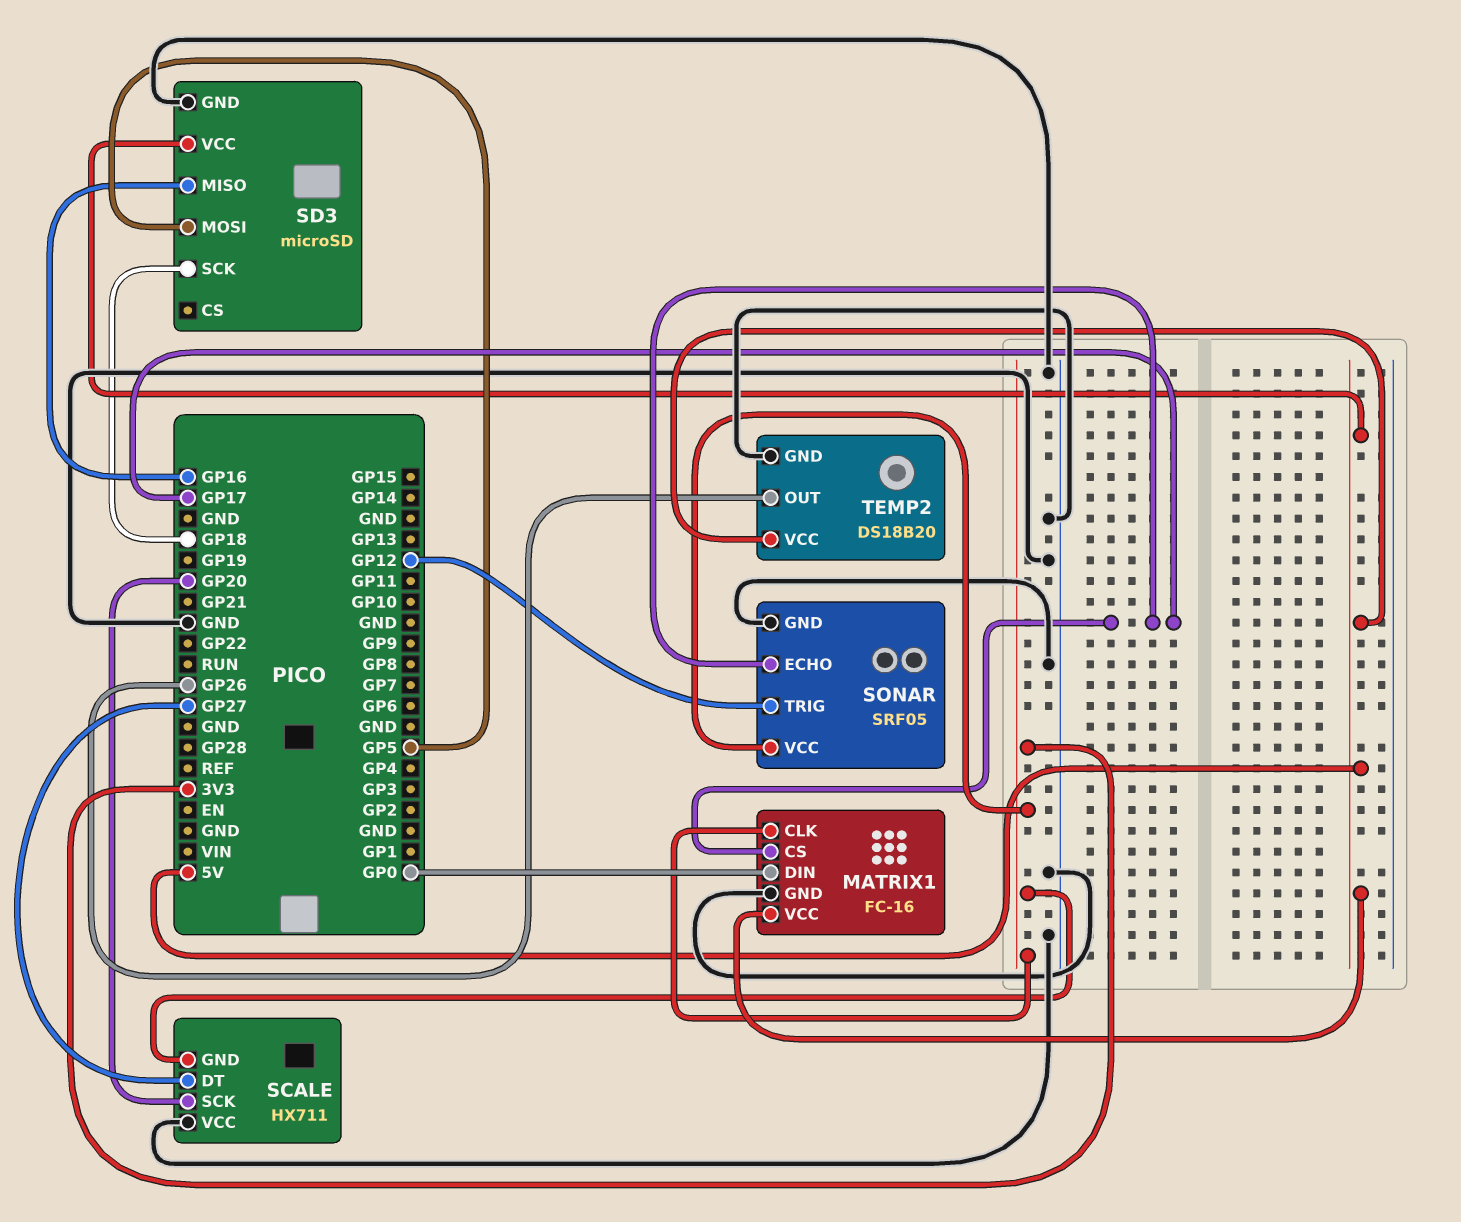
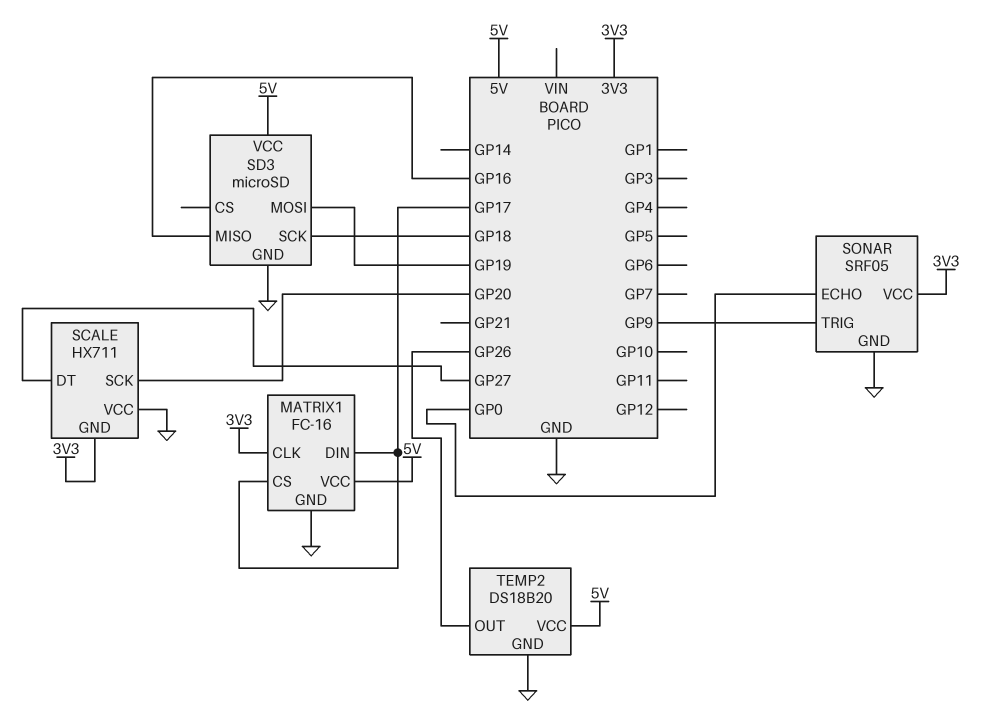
MATRIX1 pin DIN: GP0 -> GP17
SD3 pin MOSI: GP5 -> GP19
SONAR pin ECHO: GP17 -> GP0
SONAR pin TRIG: GP12 -> GP9

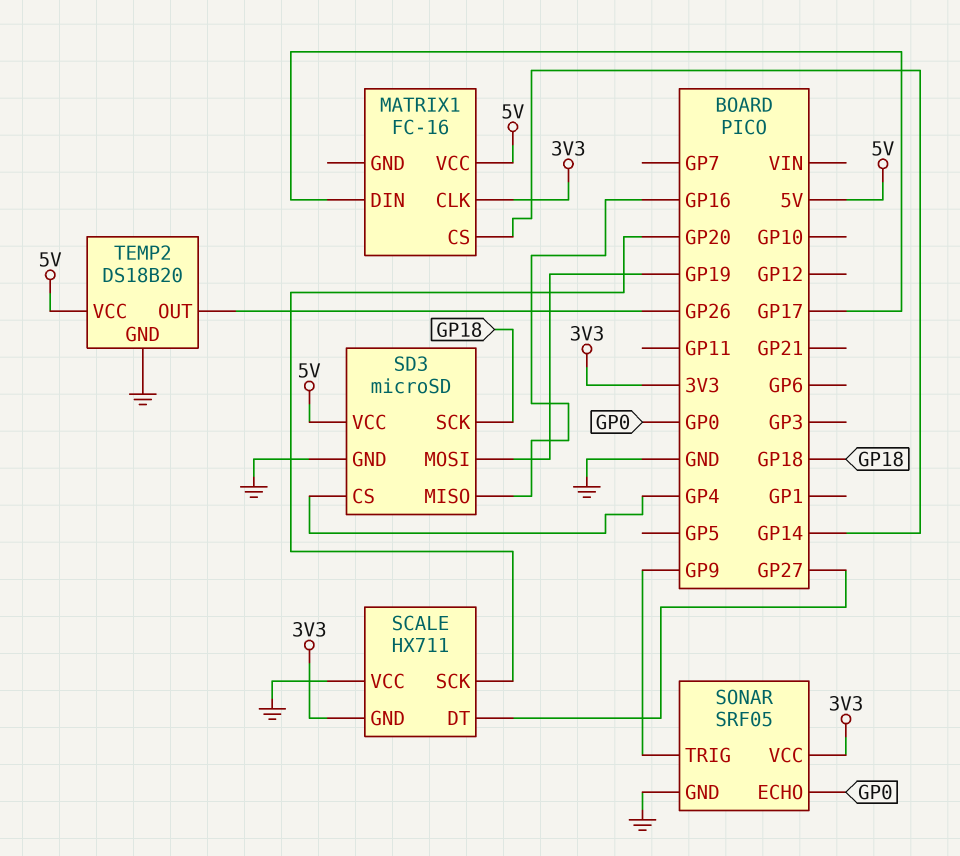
MATRIX1 pin CS: GP17 -> GP14
MATRIX1 pin GND: GND -> none
SD3 pin CS: none -> GP4

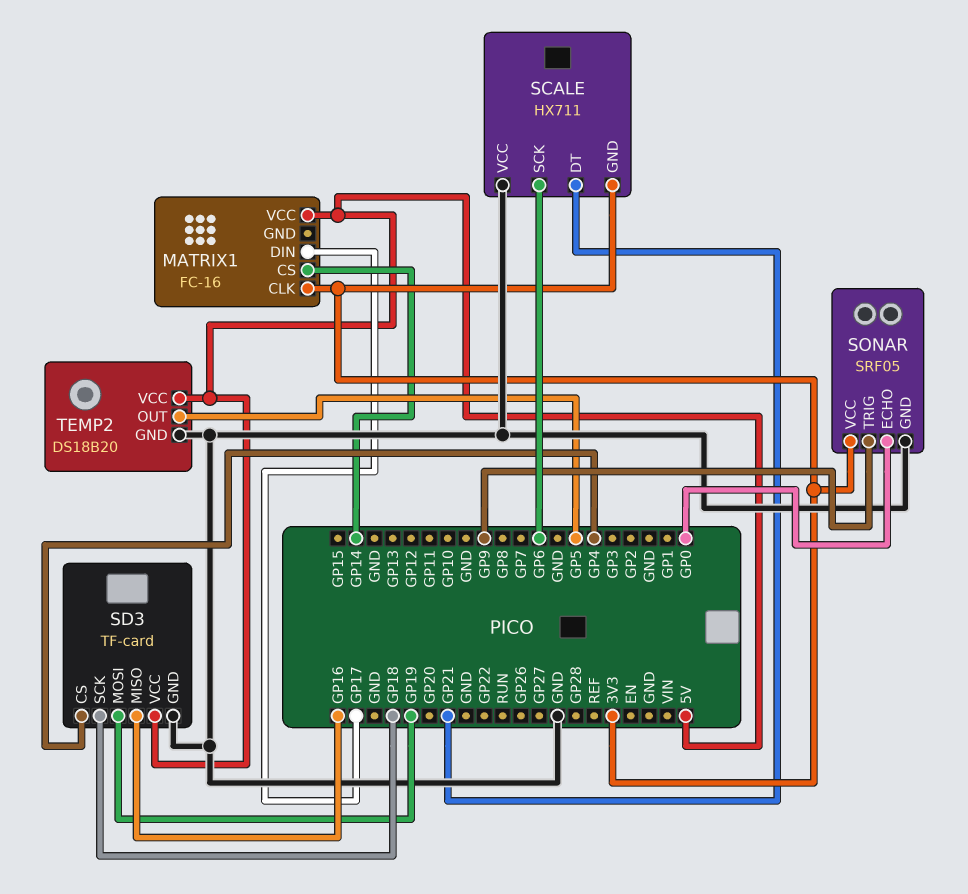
SCALE pin DT: GP27 -> GP21
SCALE pin SCK: GP20 -> GP6
SD3: microSD -> TF-card
TEMP2 pin OUT: GP26 -> GP5

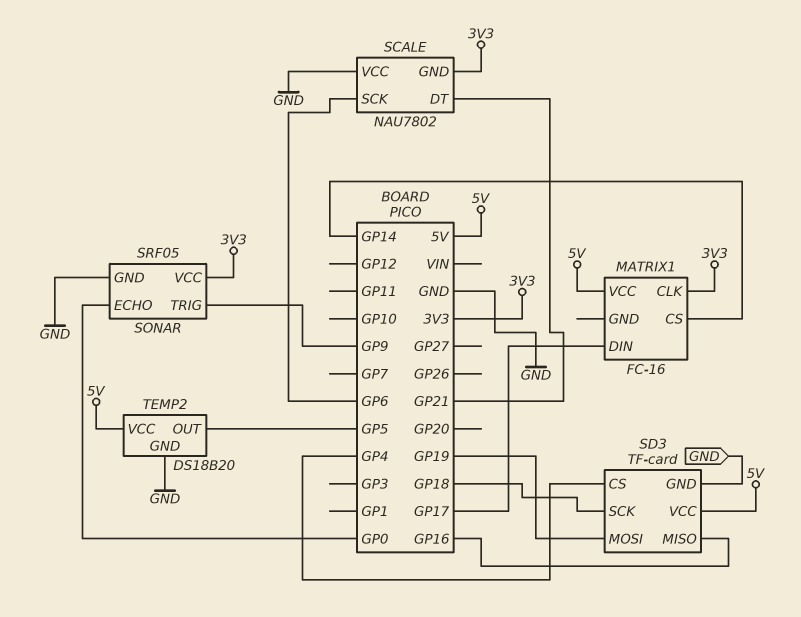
SCALE: HX711 -> NAU7802

